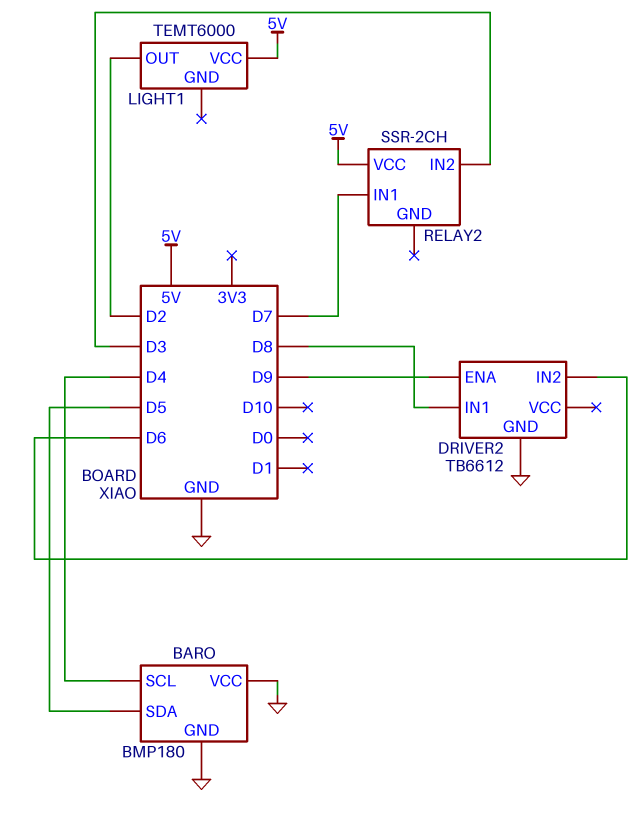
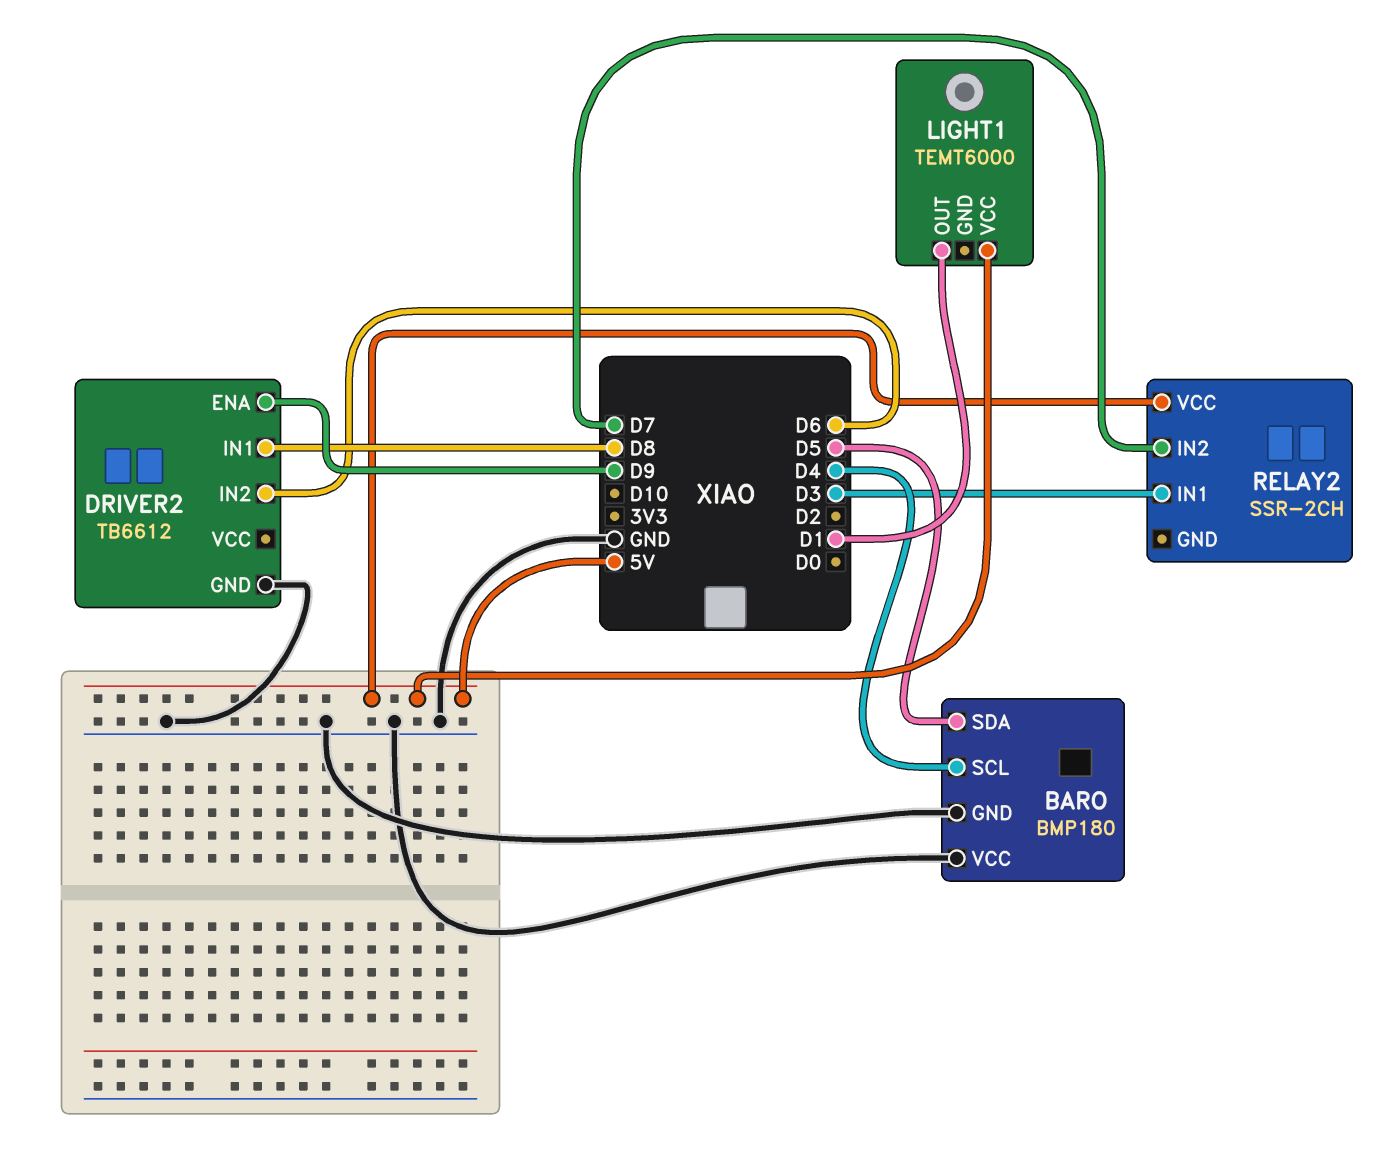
LIGHT1 pin OUT: D2 -> D1
RELAY2 pin IN1: D7 -> D3
RELAY2 pin IN2: D3 -> D7

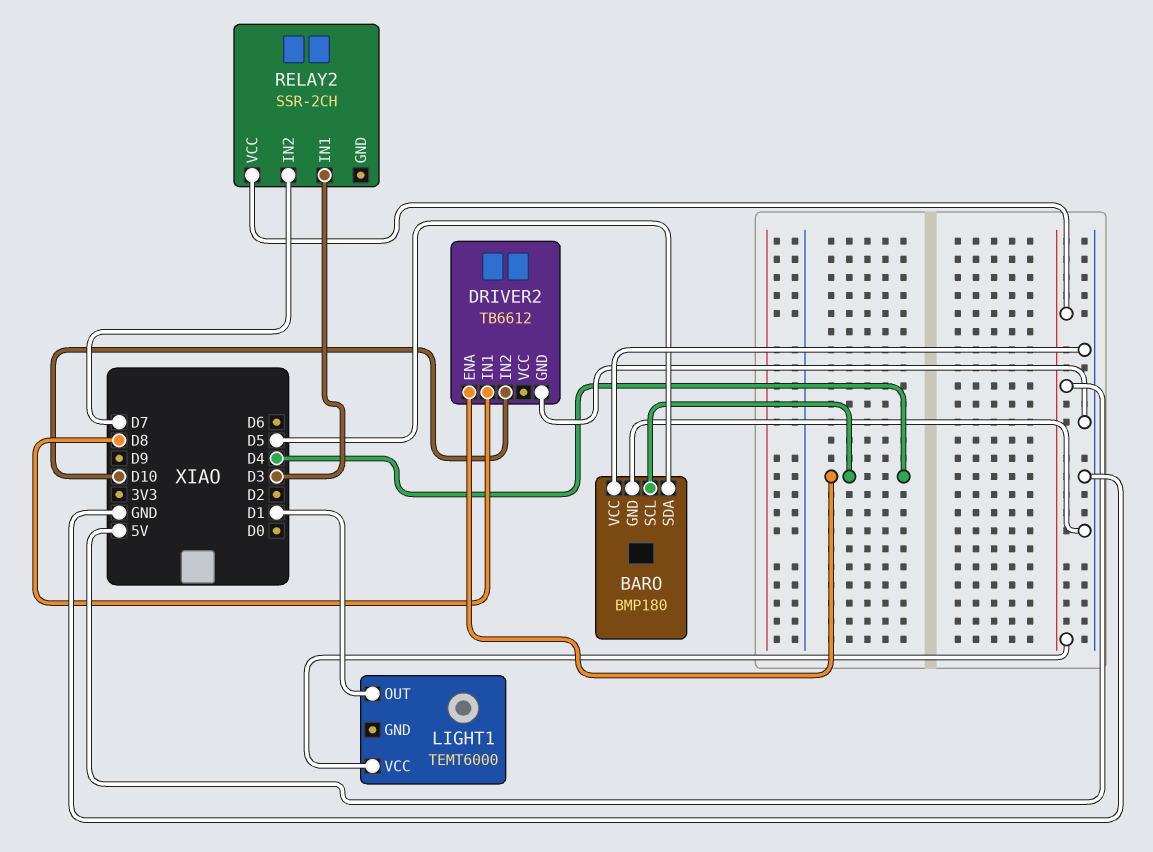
DRIVER2 pin ENA: D9 -> D4
DRIVER2 pin IN2: D6 -> D10

